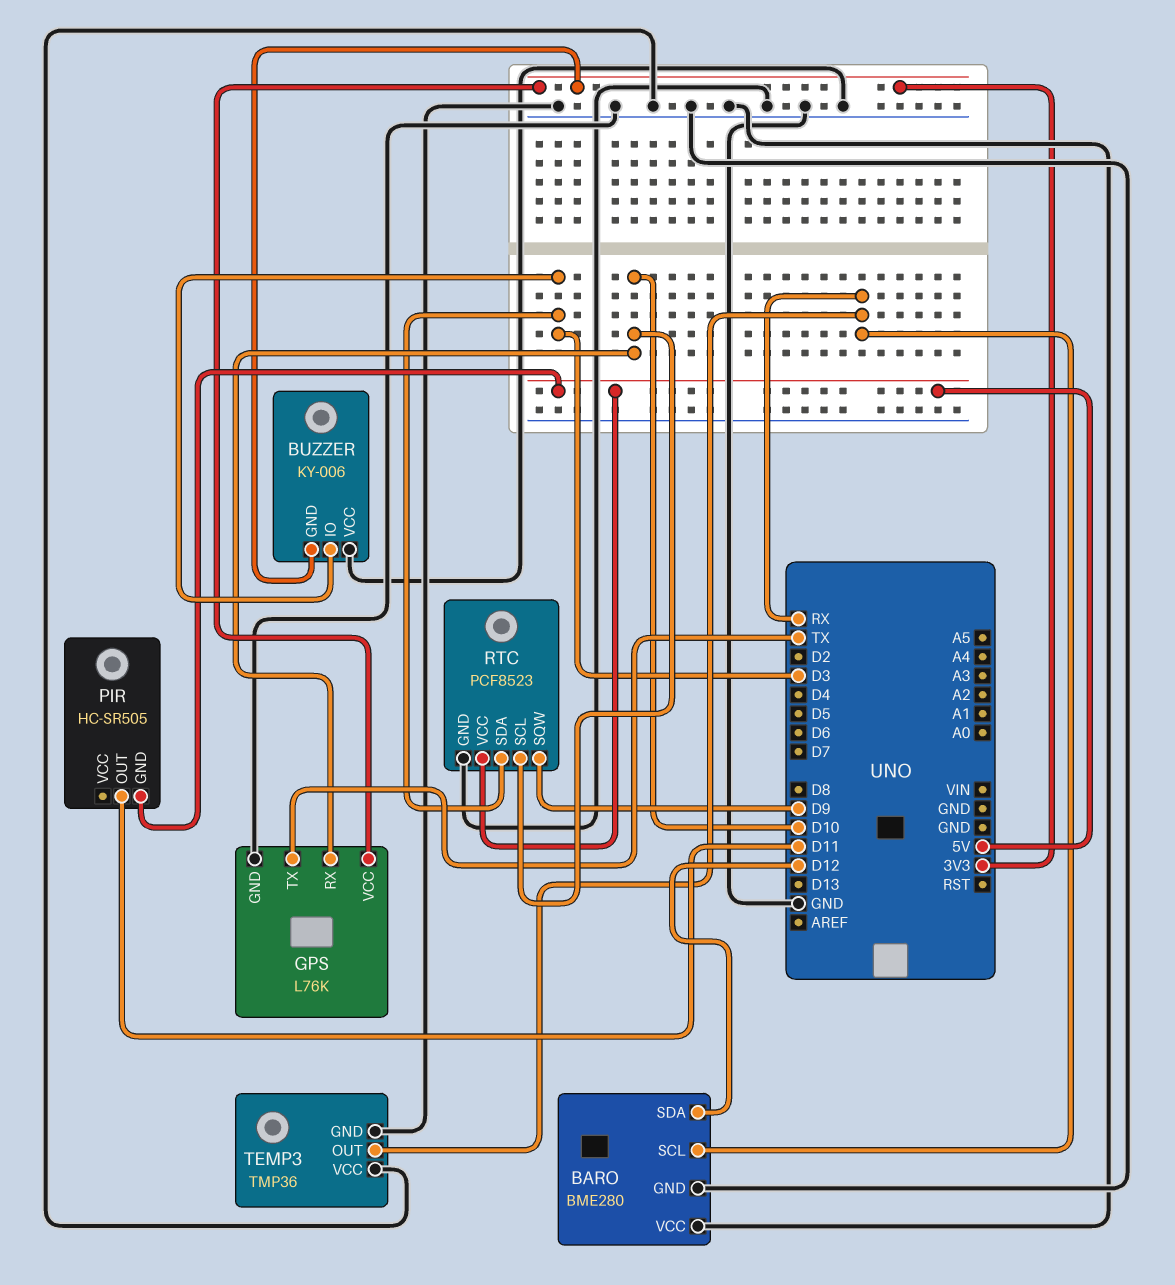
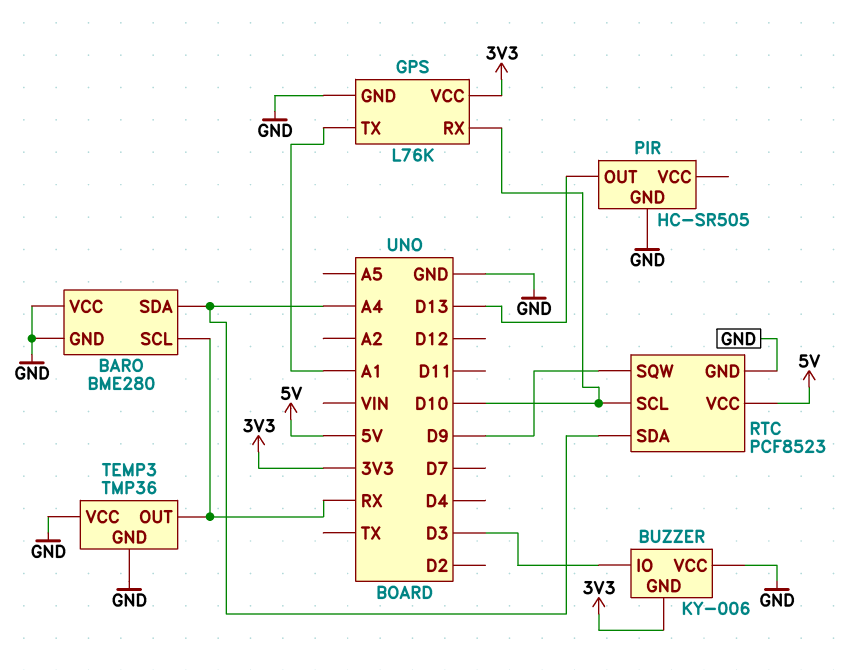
BARO pin SDA: D12 -> A4
GPS pin TX: TX -> A1
PIR pin GND: 5V -> GND
PIR pin OUT: D11 -> D13
RTC pin SDA: D3 -> A4

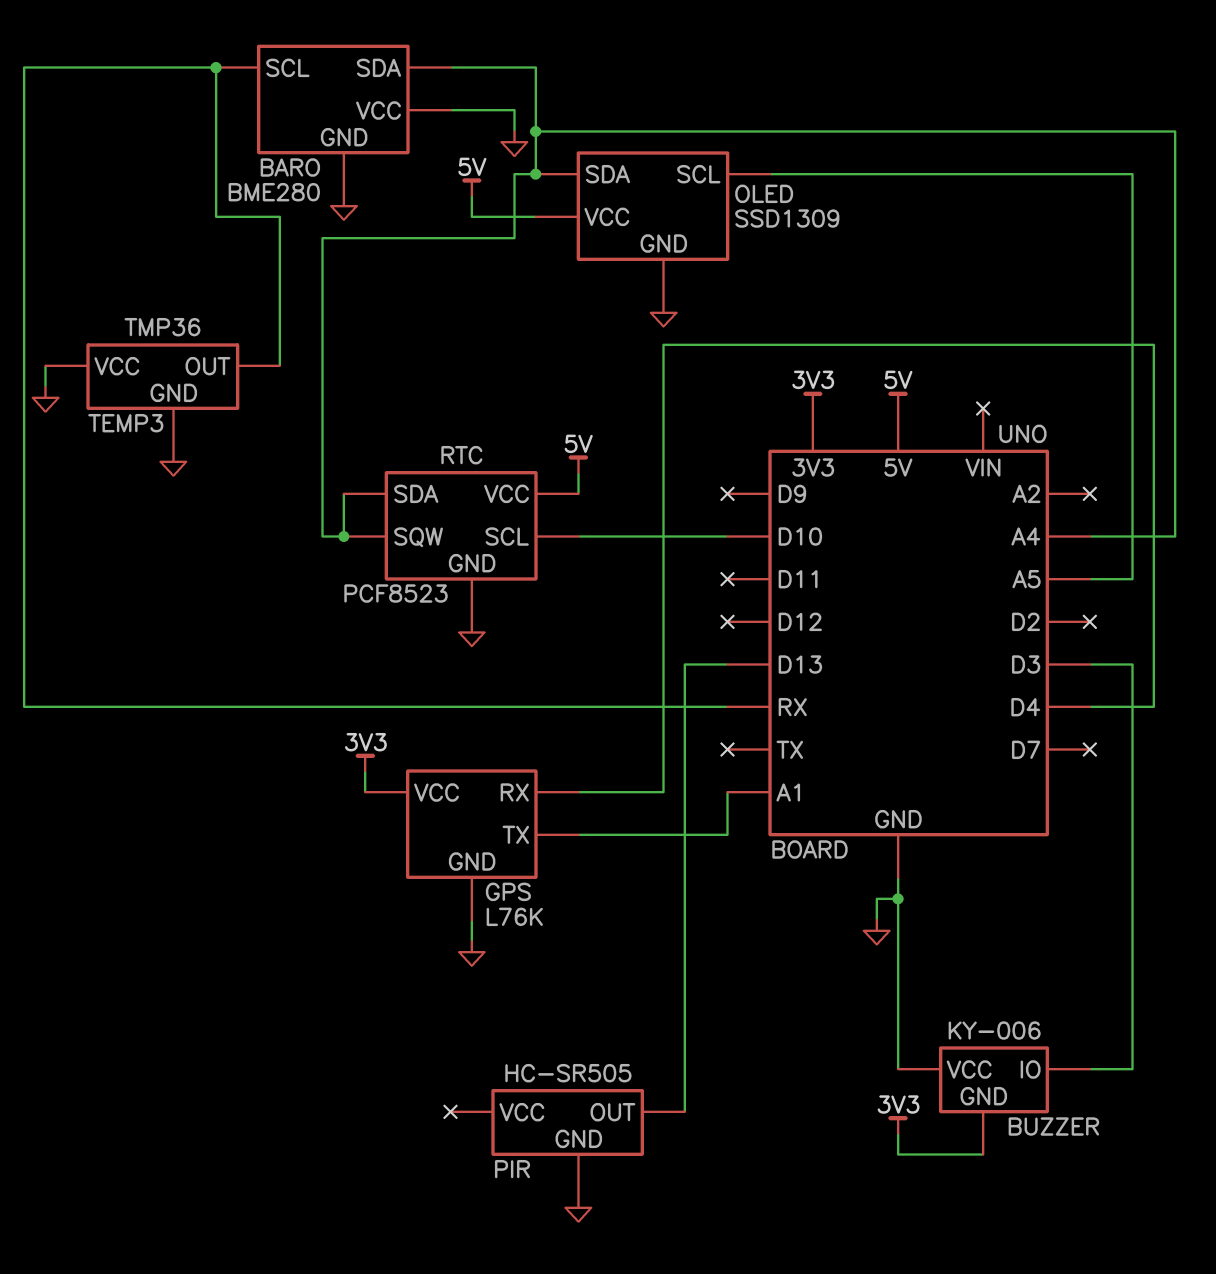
GPS pin RX: D10 -> D4
OLED: none -> SSD1309
OLED pin GND: none -> GND
OLED pin SCL: none -> A5
OLED pin SDA: none -> A4
OLED pin VCC: none -> 5V
RTC pin SQW: D9 -> A4

